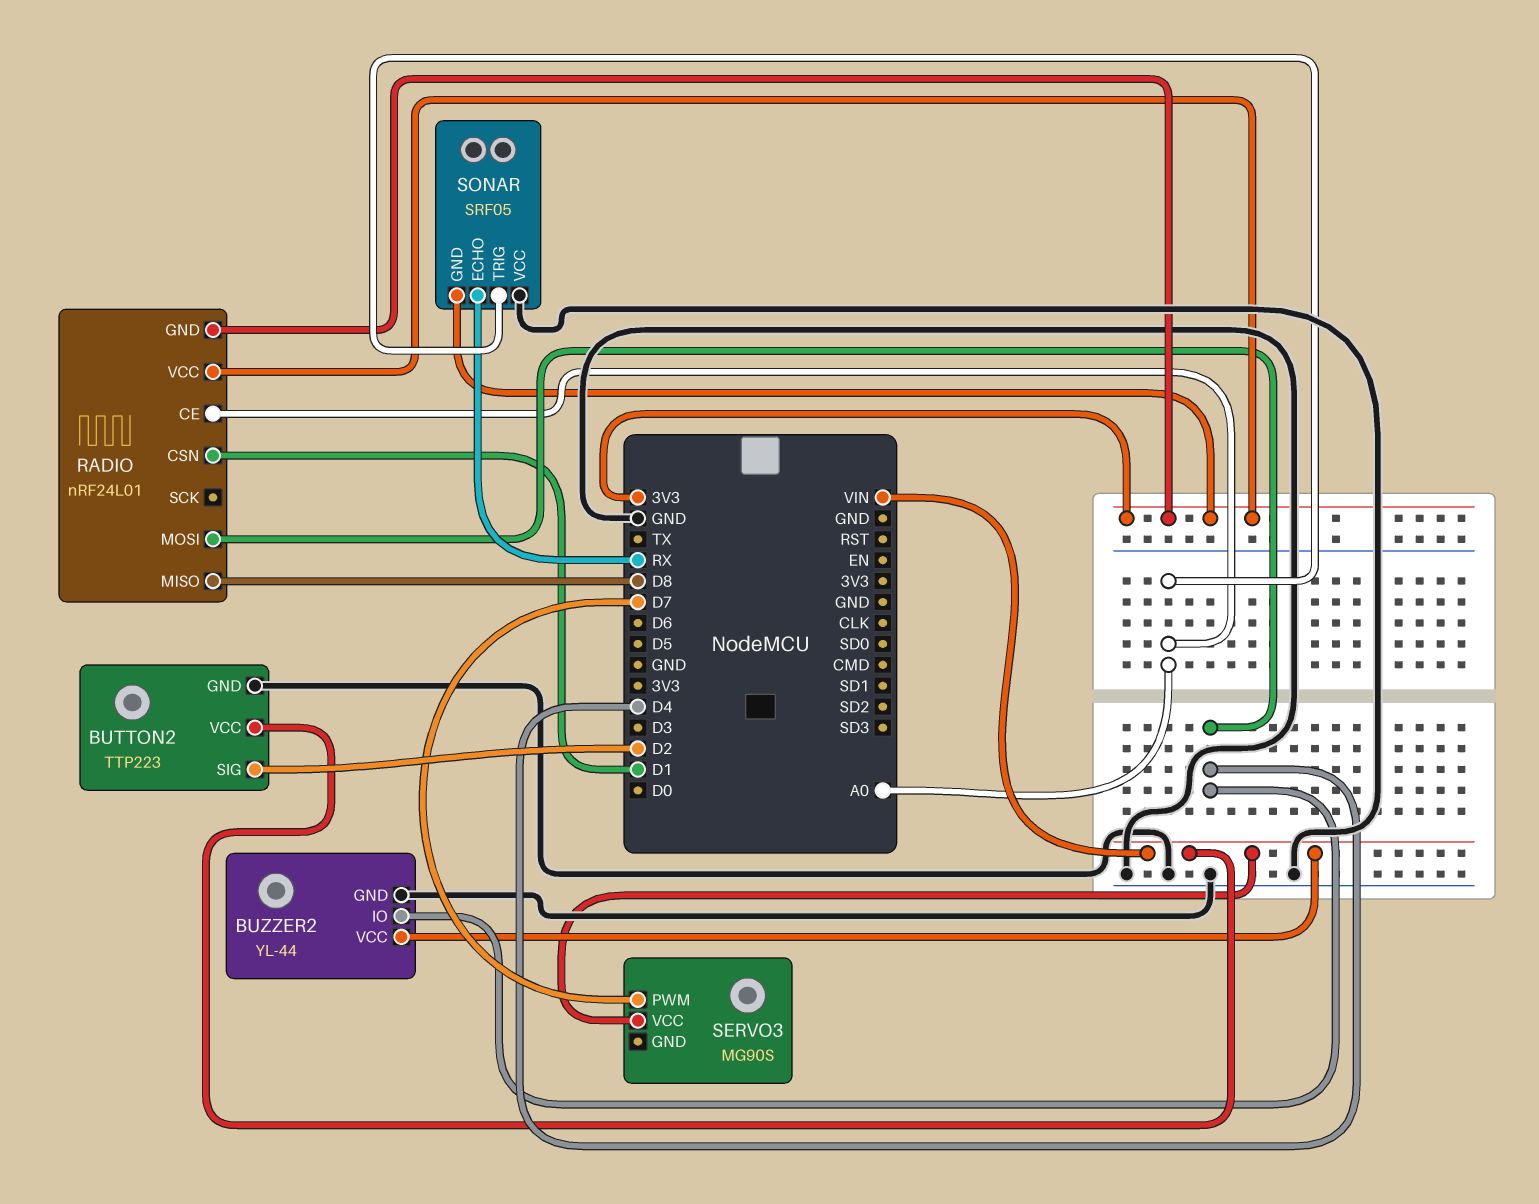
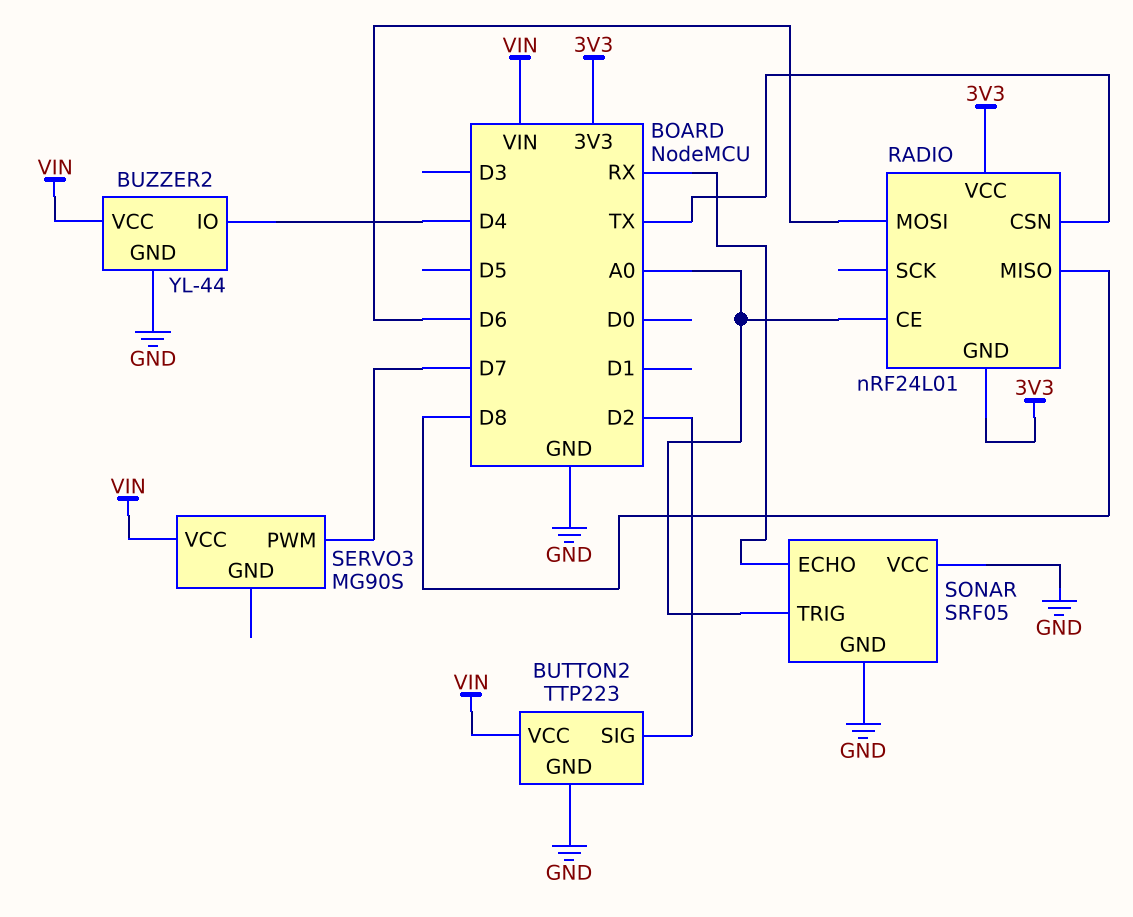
RADIO pin CSN: D1 -> TX
RADIO pin MOSI: D4 -> D6
SONAR pin GND: 3V3 -> GND

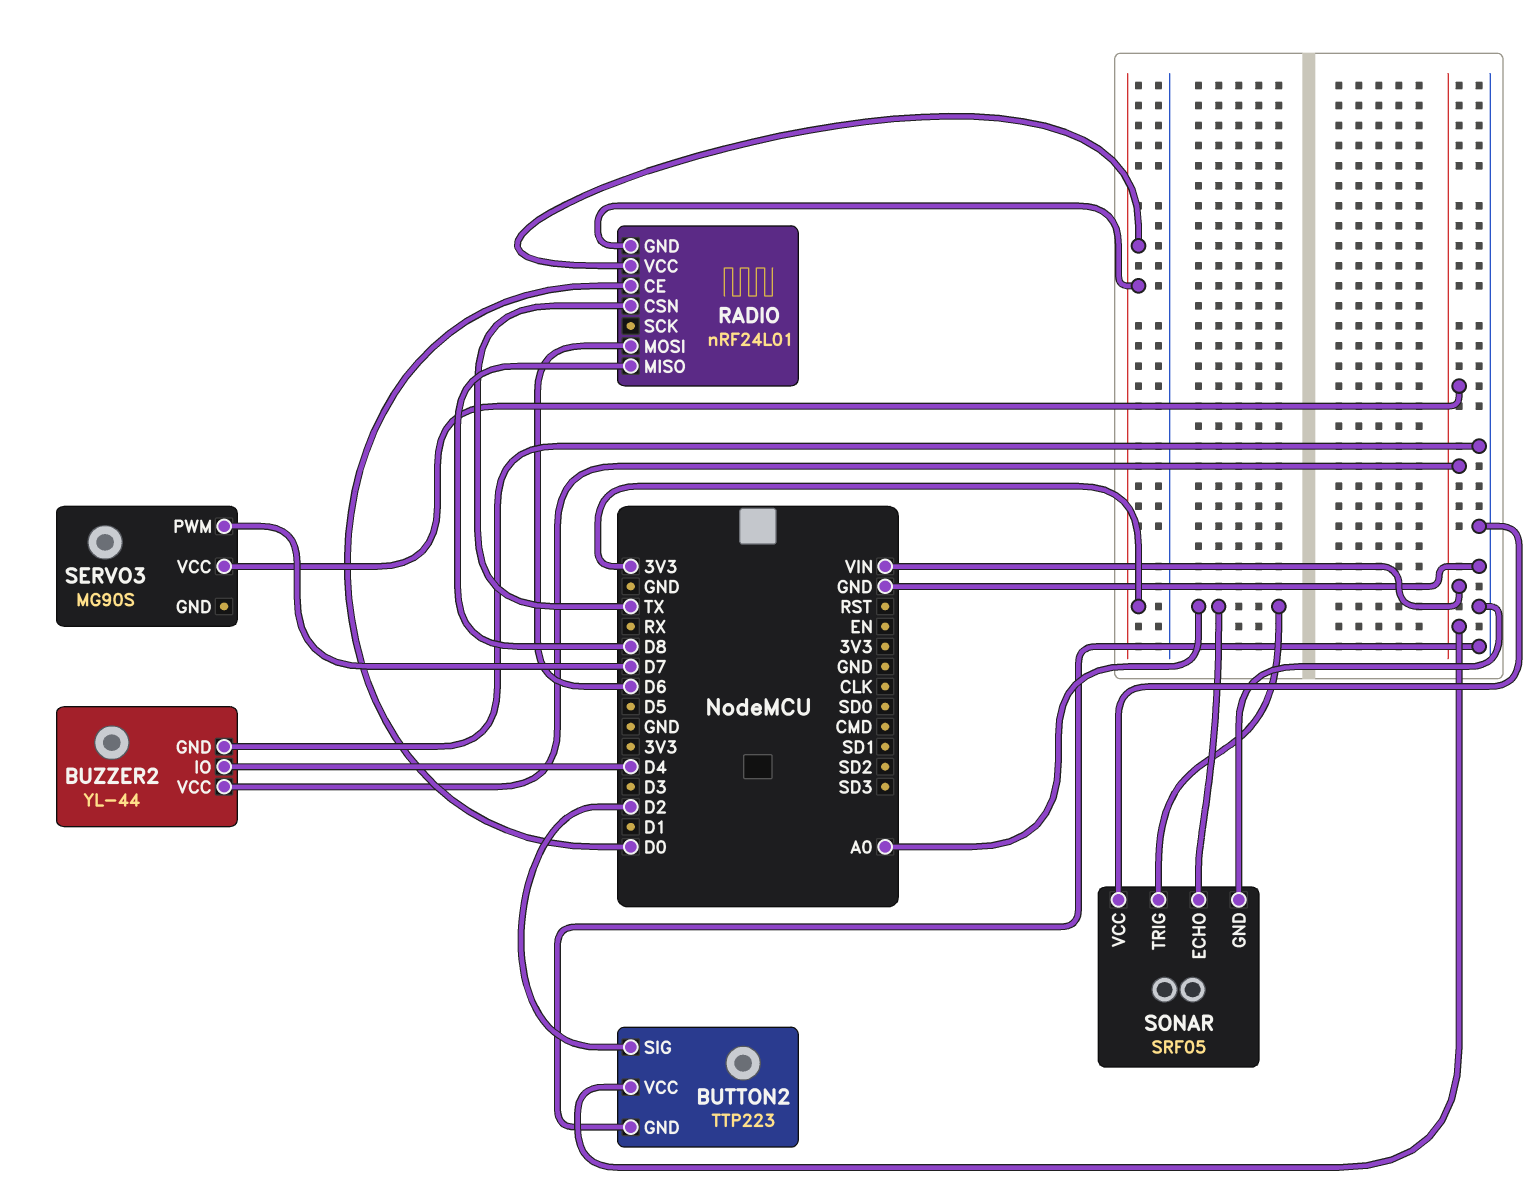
RADIO pin CE: A0 -> D0
SONAR pin ECHO: RX -> A0

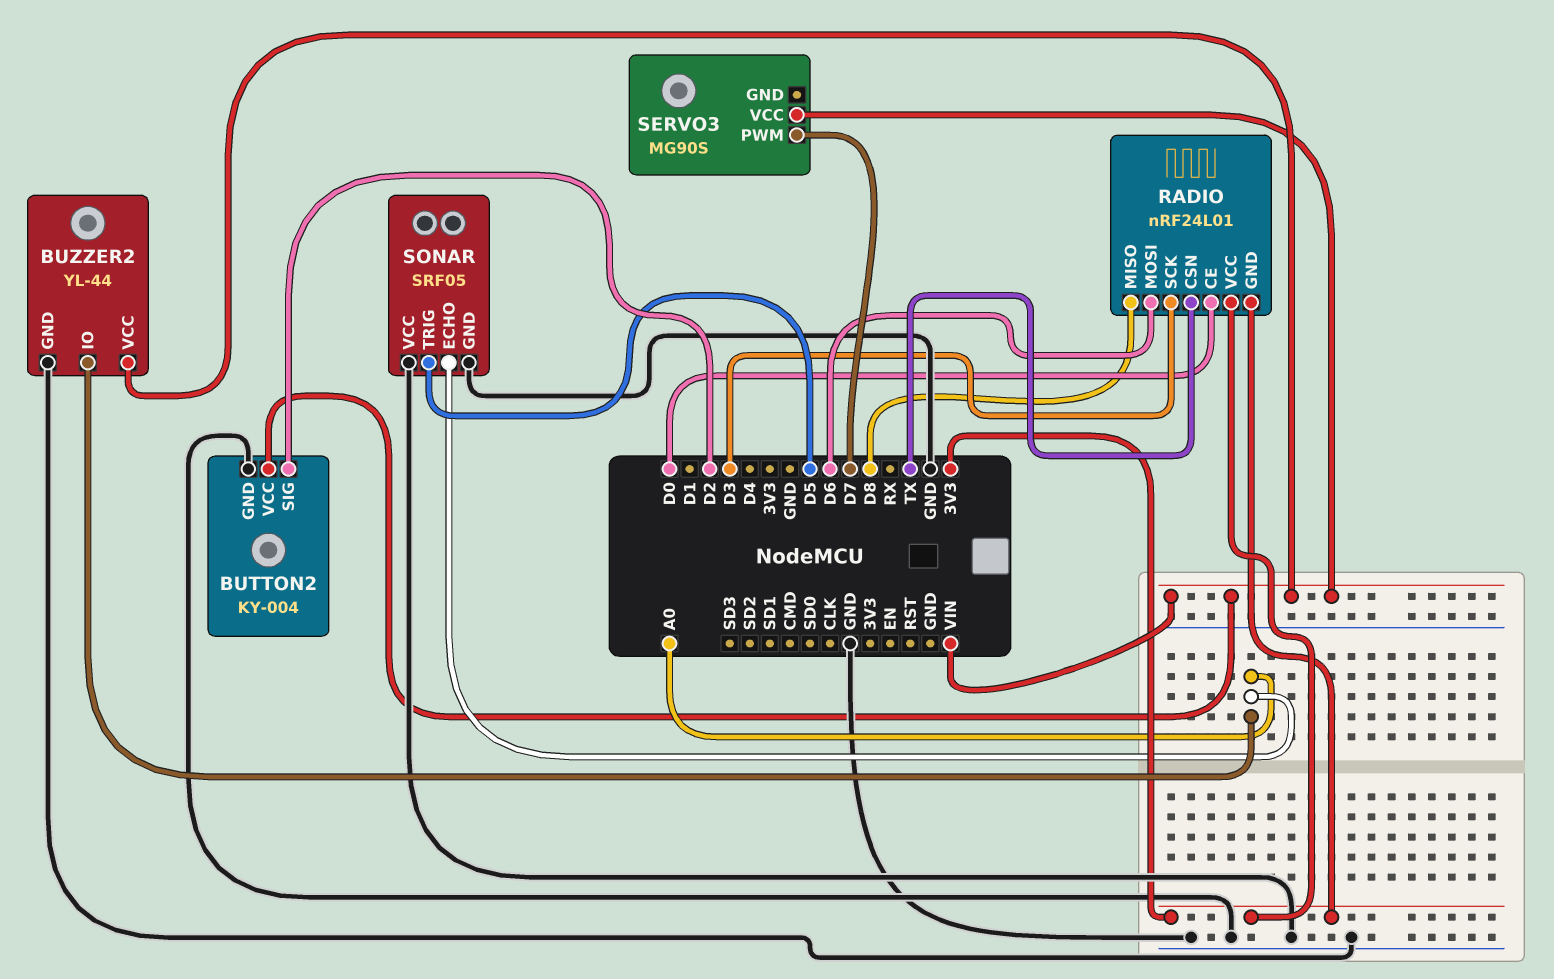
BUTTON2: TTP223 -> KY-004
BUZZER2 pin IO: D4 -> A0
RADIO pin SCK: none -> D3
SONAR pin TRIG: A0 -> D5

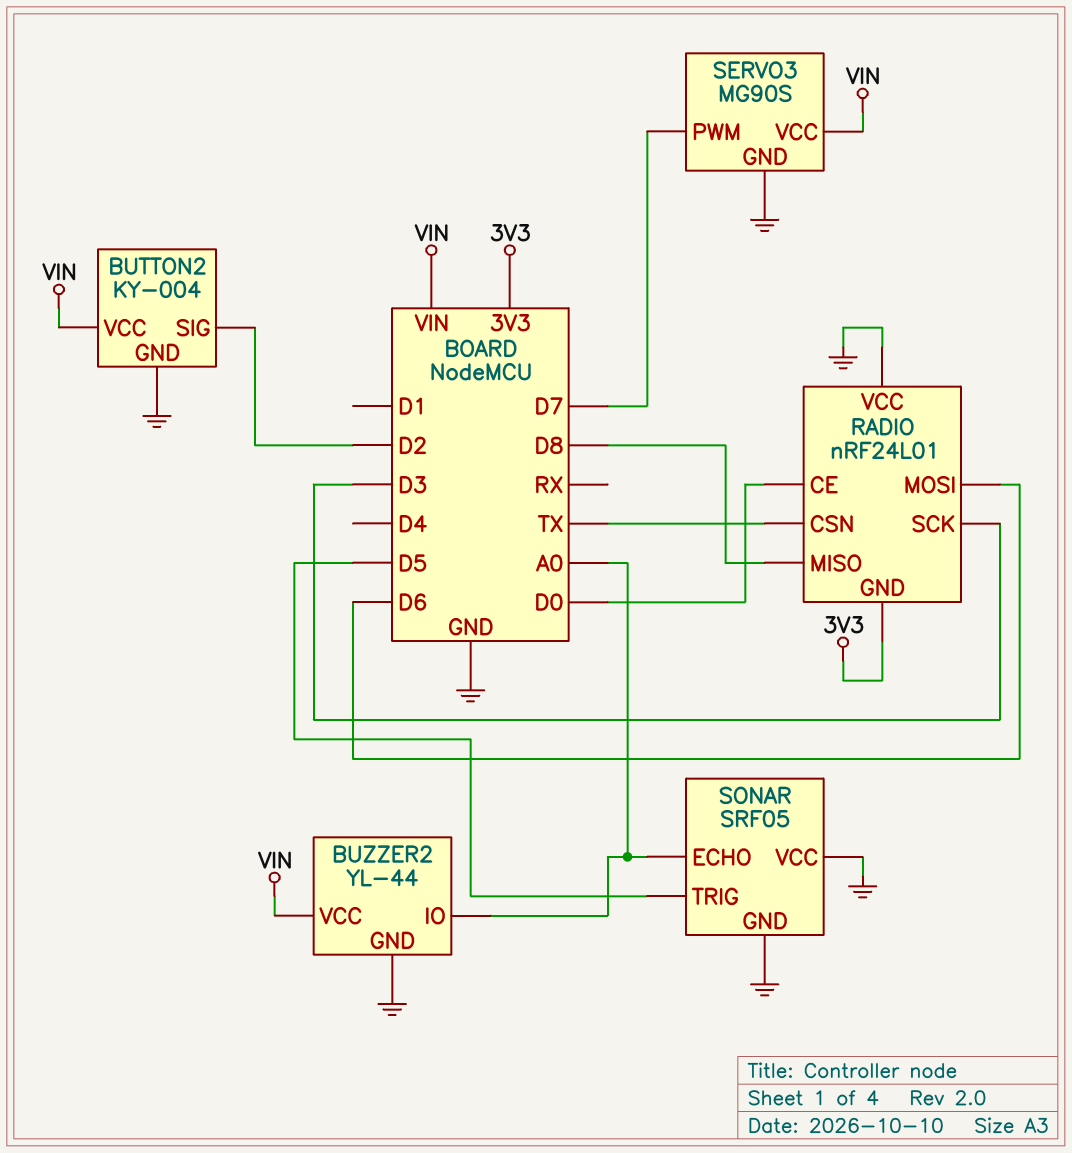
RADIO pin VCC: 3V3 -> GND
SERVO3 pin GND: none -> GND

